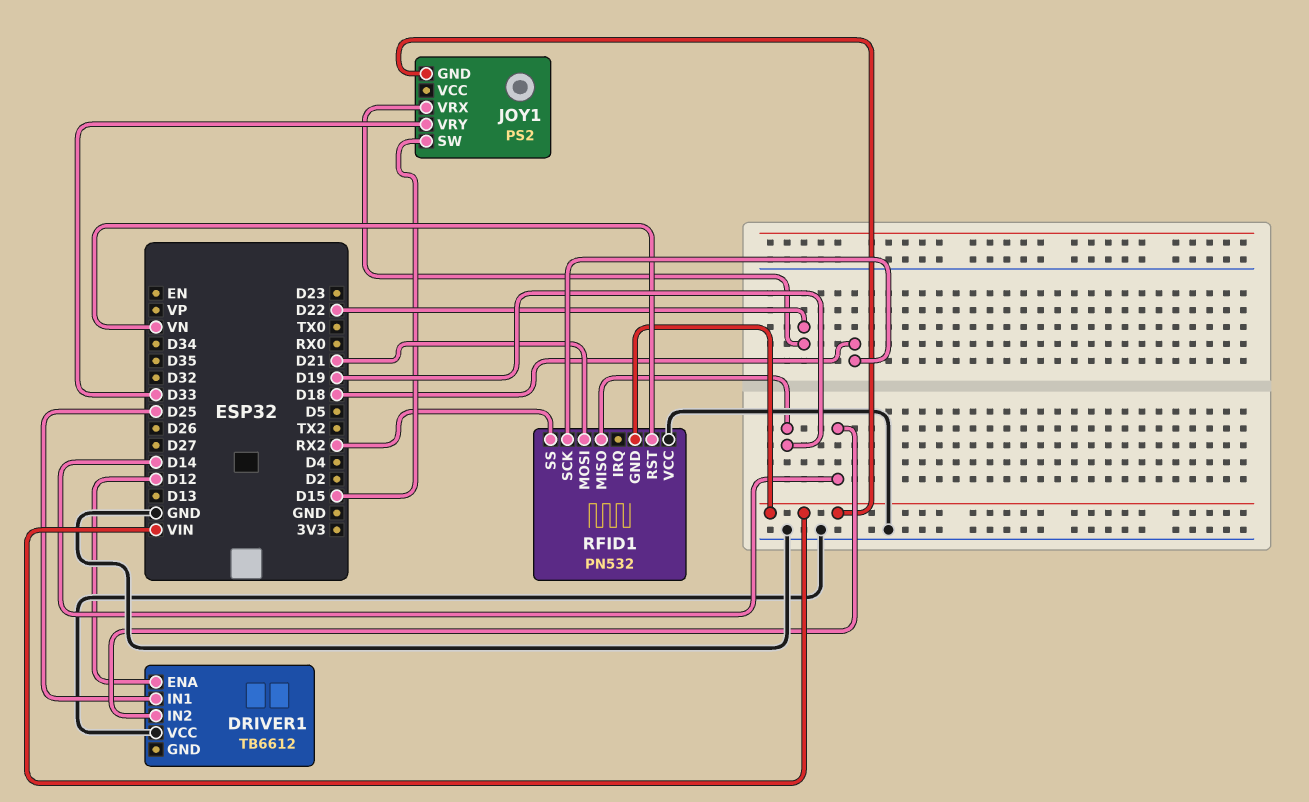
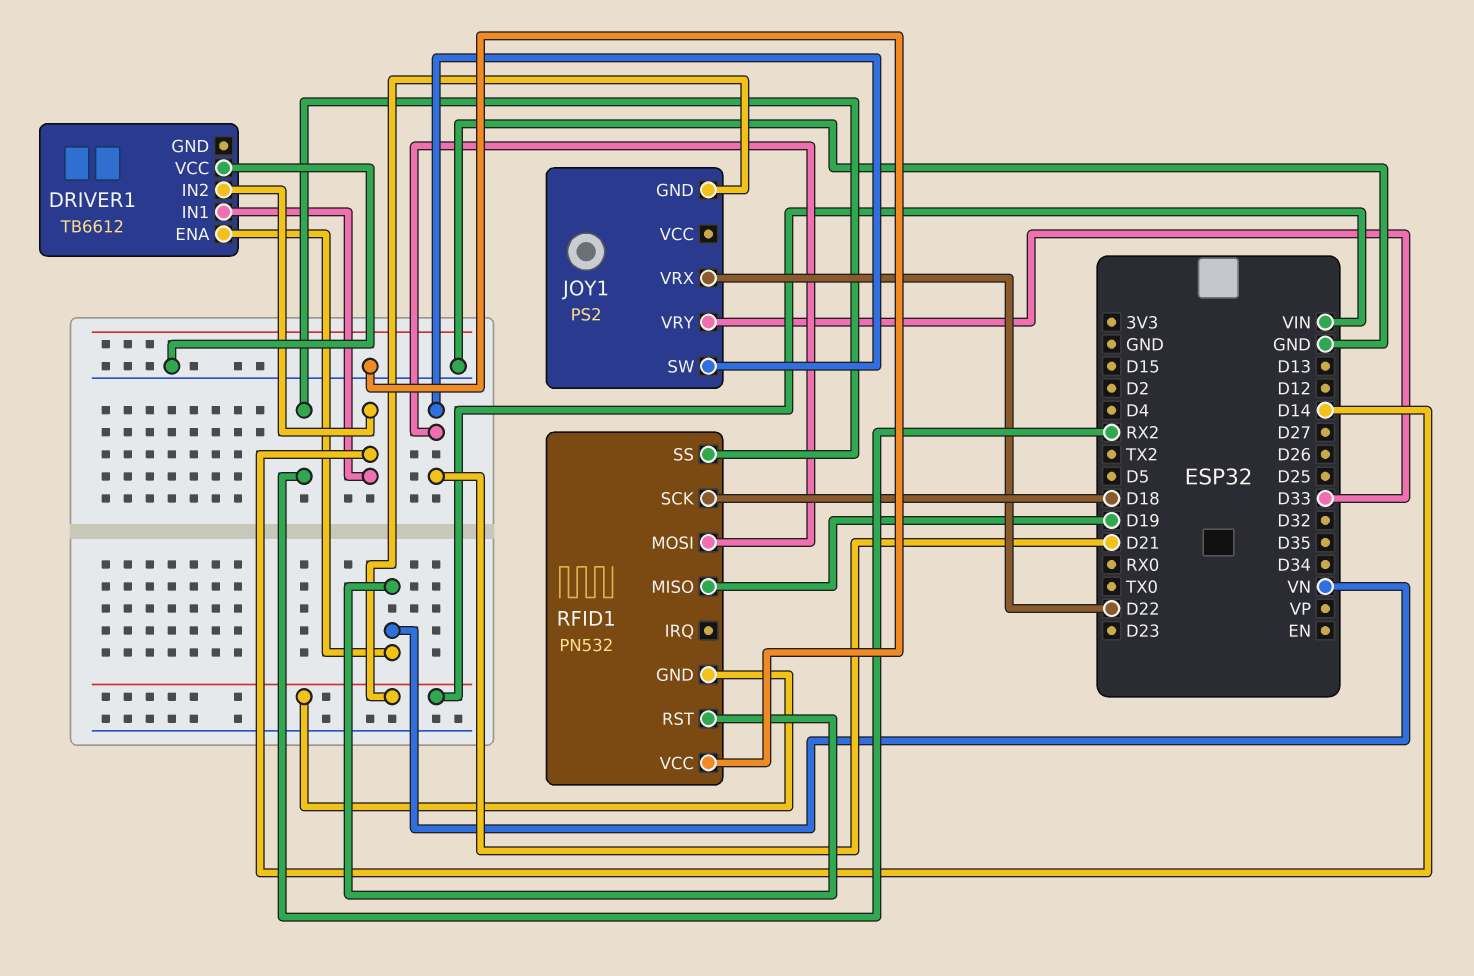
DRIVER1 pin ENA: D12 -> VN
DRIVER1 pin IN1: D25 -> D14
JOY1 pin SW: D15 -> D21

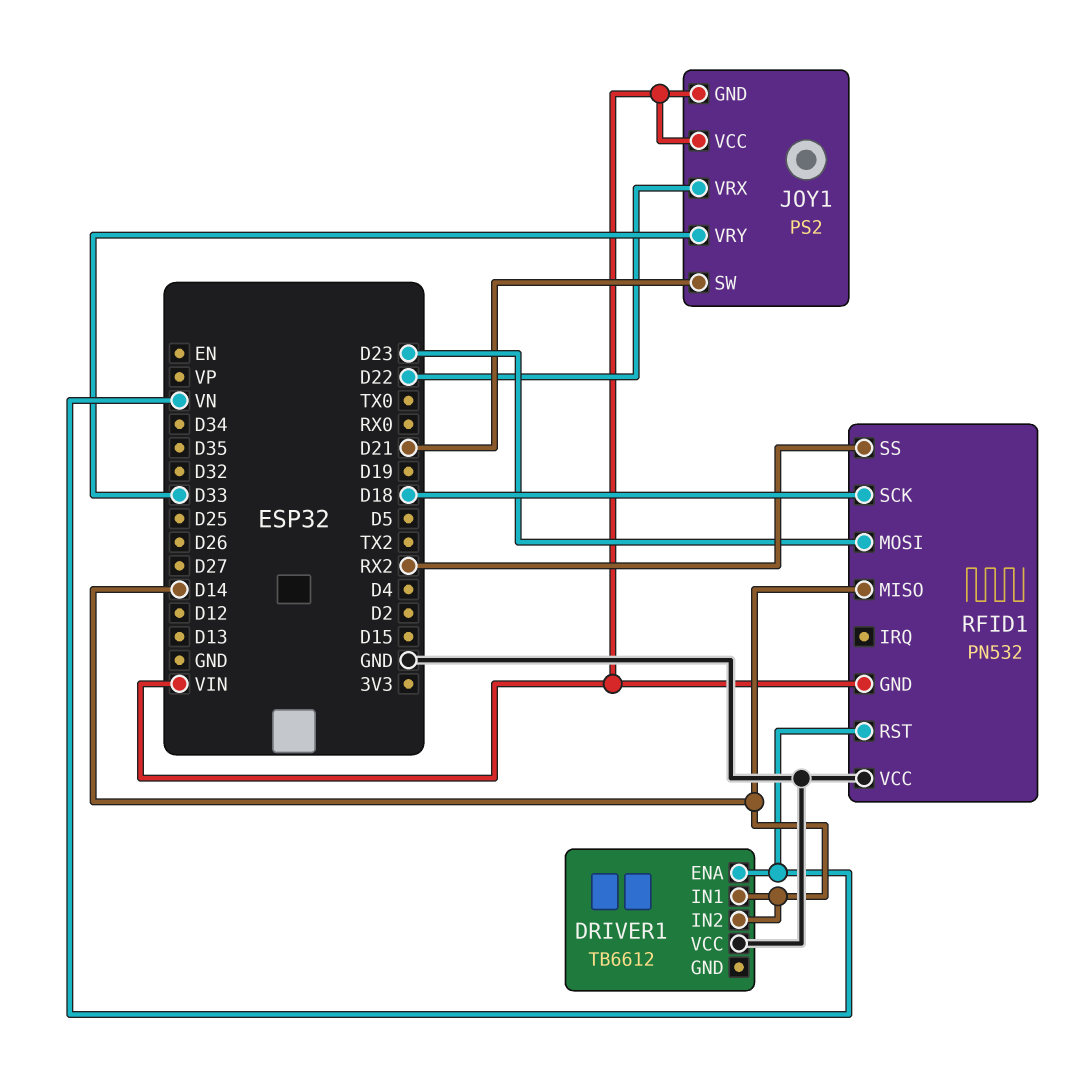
JOY1 pin VCC: none -> VIN
RFID1 pin MISO: D19 -> D14
RFID1 pin MOSI: D21 -> D23

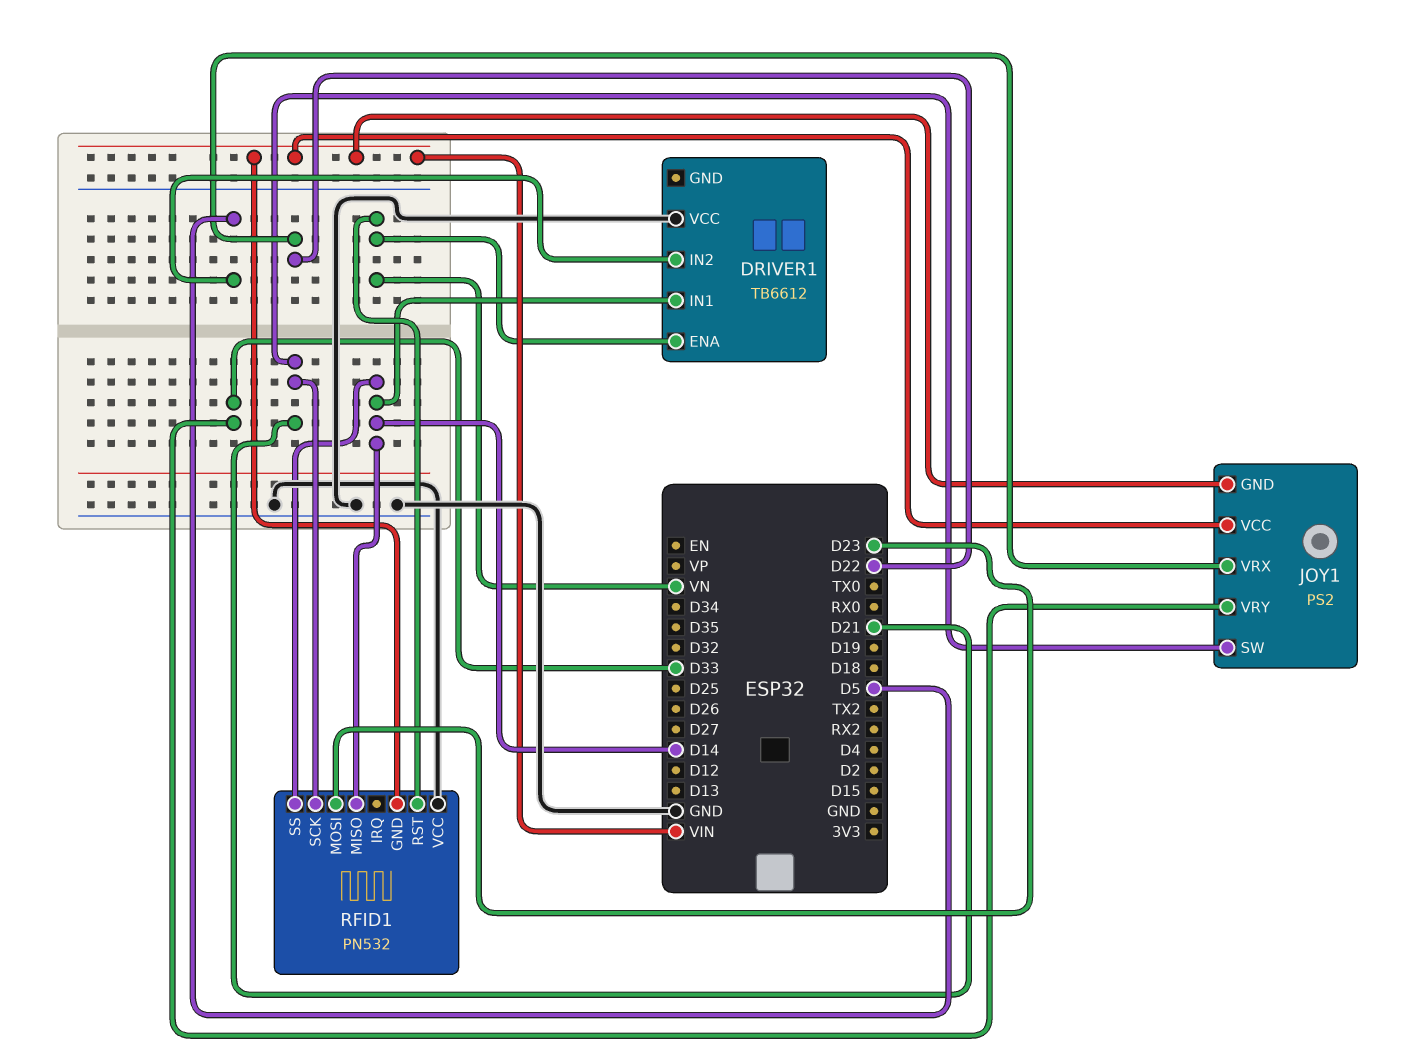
DRIVER1 pin IN2: D14 -> D5
RFID1 pin SCK: D18 -> D21
RFID1 pin SS: RX2 -> D14

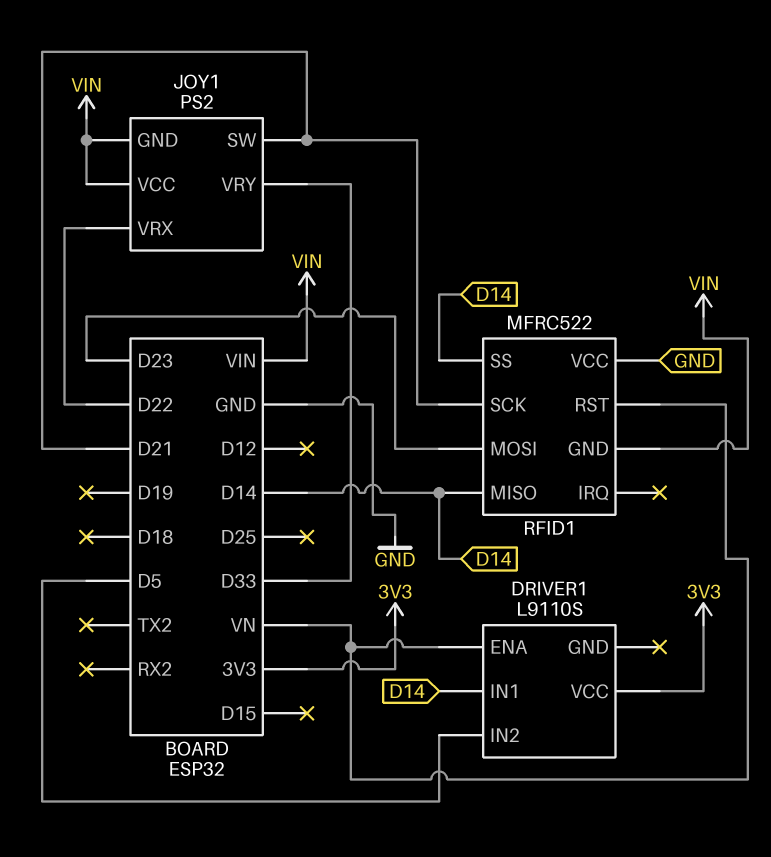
DRIVER1: TB6612 -> L9110S
DRIVER1 pin VCC: GND -> 3V3
RFID1: PN532 -> MFRC522

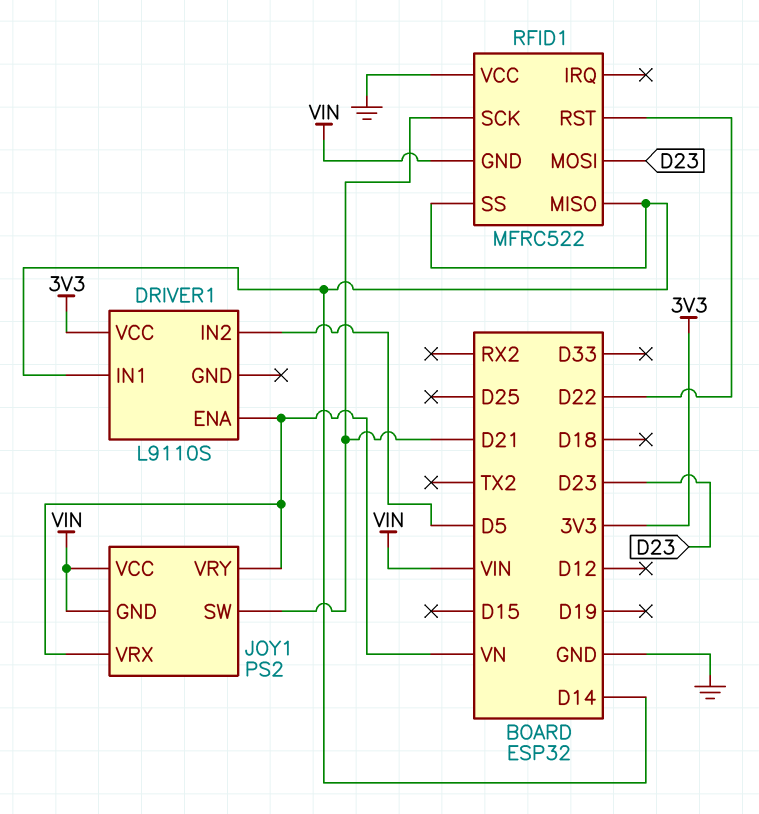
JOY1 pin VRX: D22 -> VN
JOY1 pin VRY: D33 -> VN
RFID1 pin RST: VN -> D22

